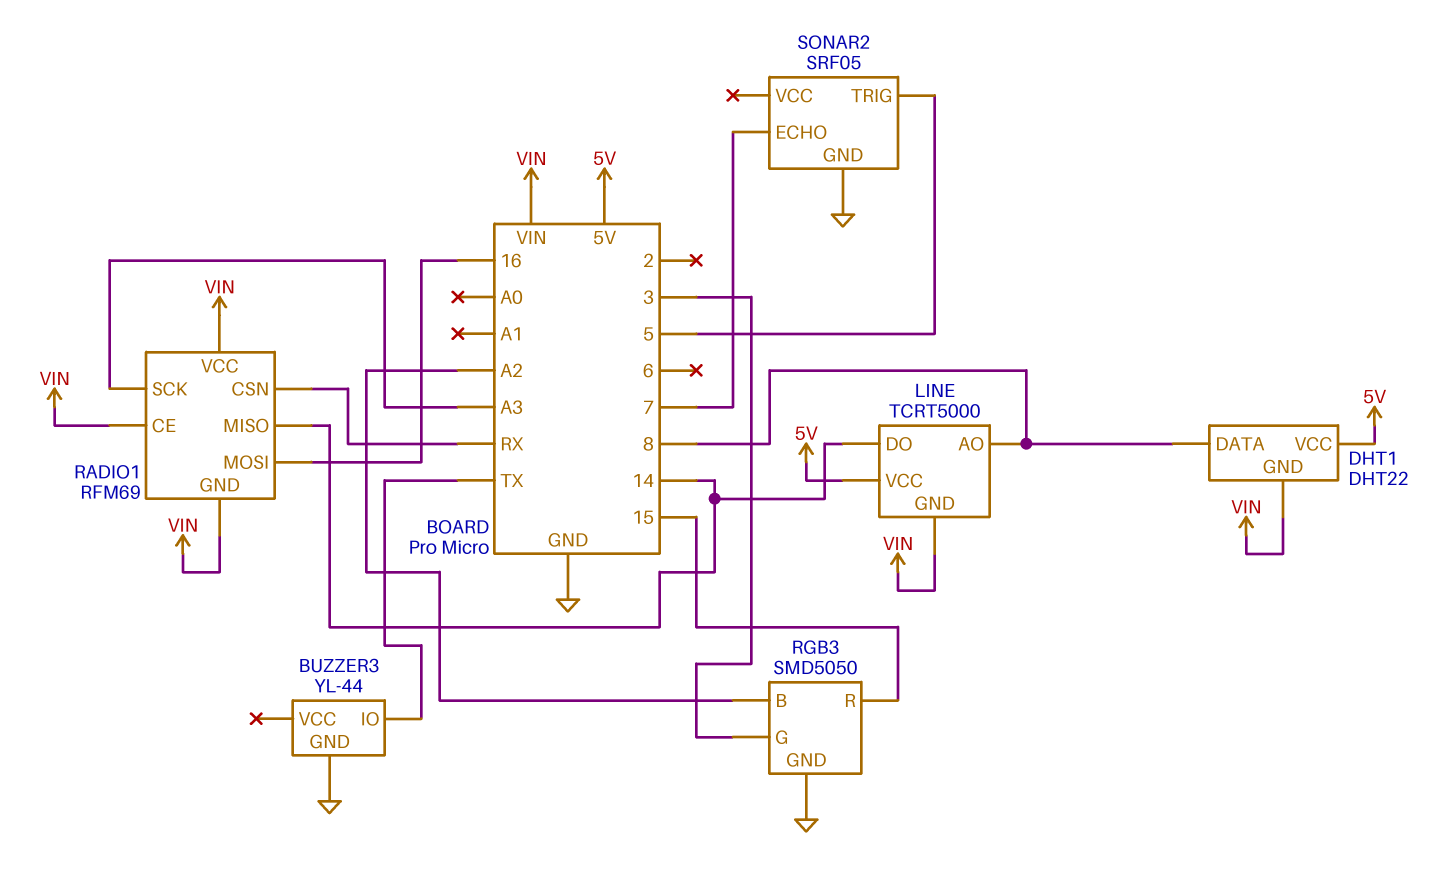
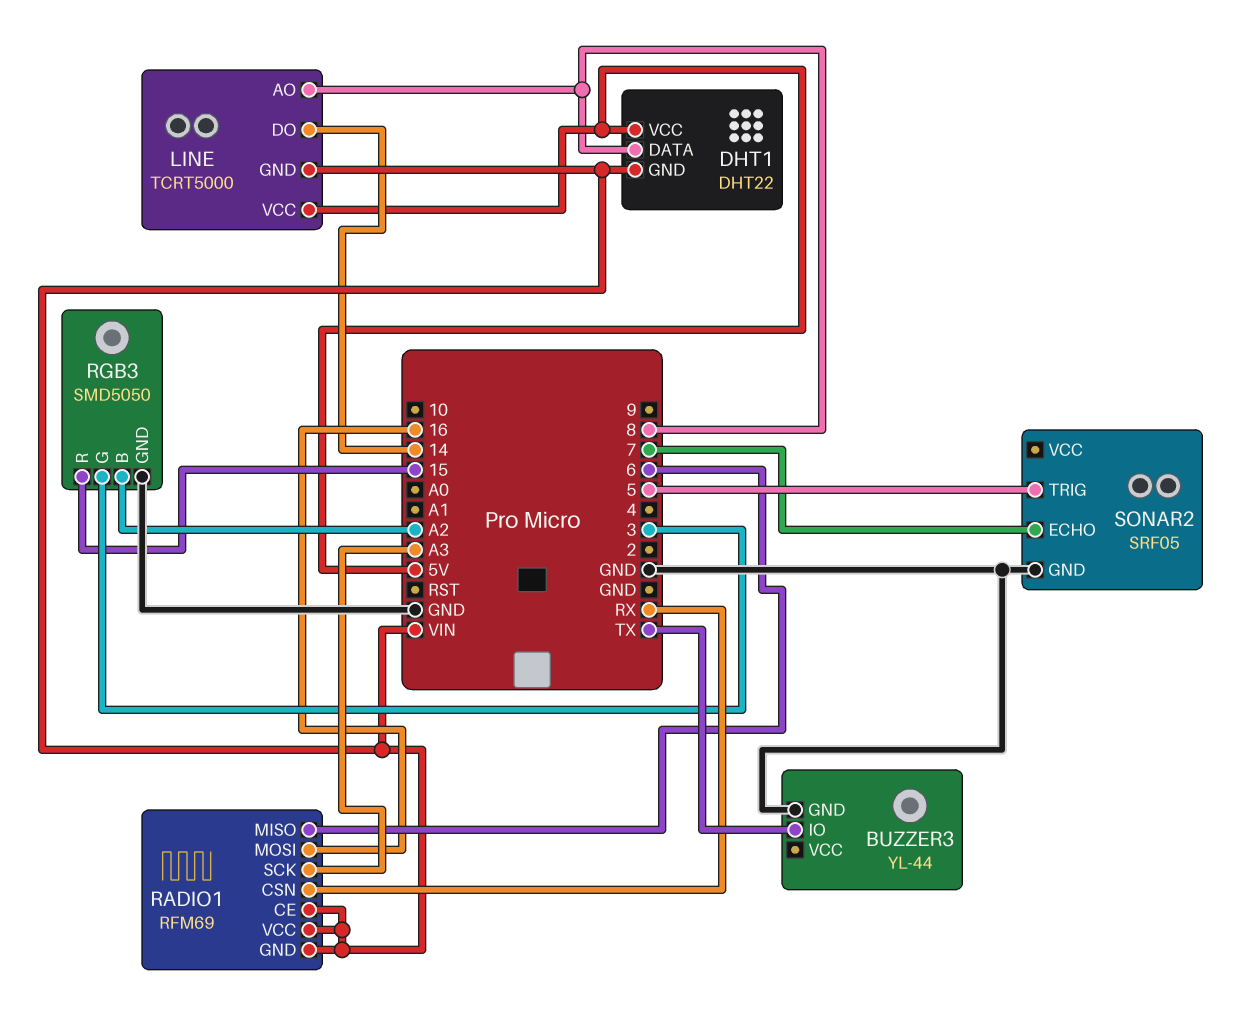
RADIO1 pin MISO: 14 -> 6

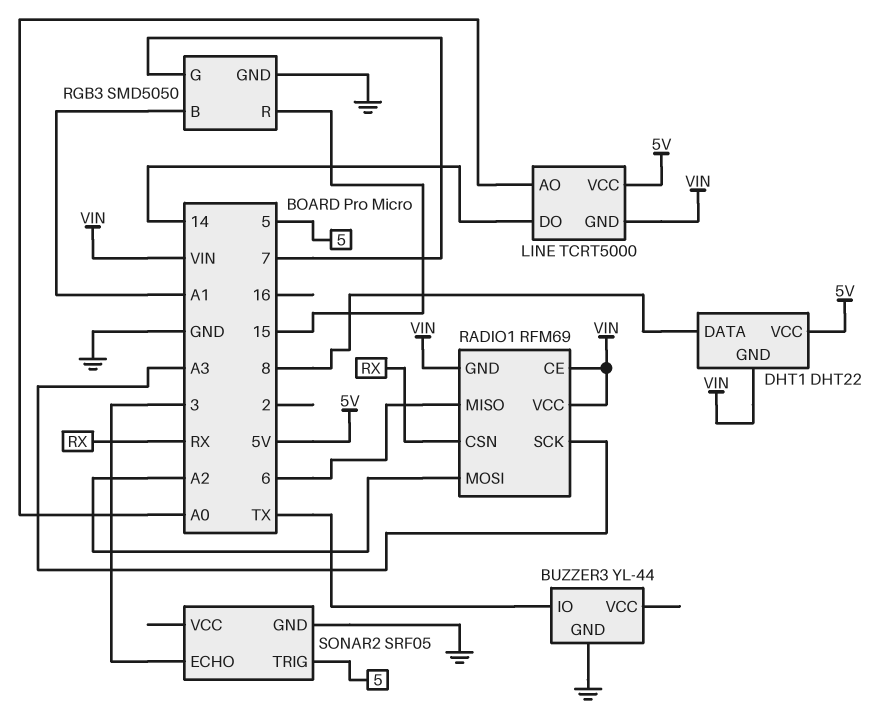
LINE pin AO: 8 -> A0
RADIO1 pin MOSI: 16 -> A2
RGB3 pin B: A2 -> A1
RGB3 pin G: 3 -> 7
SONAR2 pin ECHO: 7 -> 3

